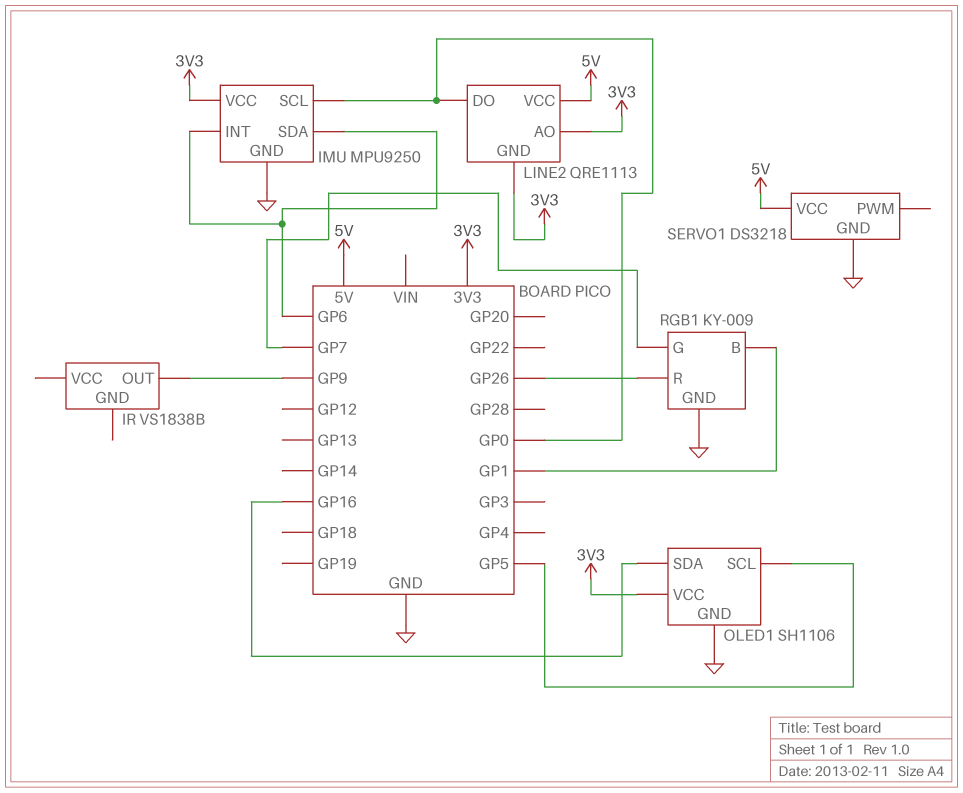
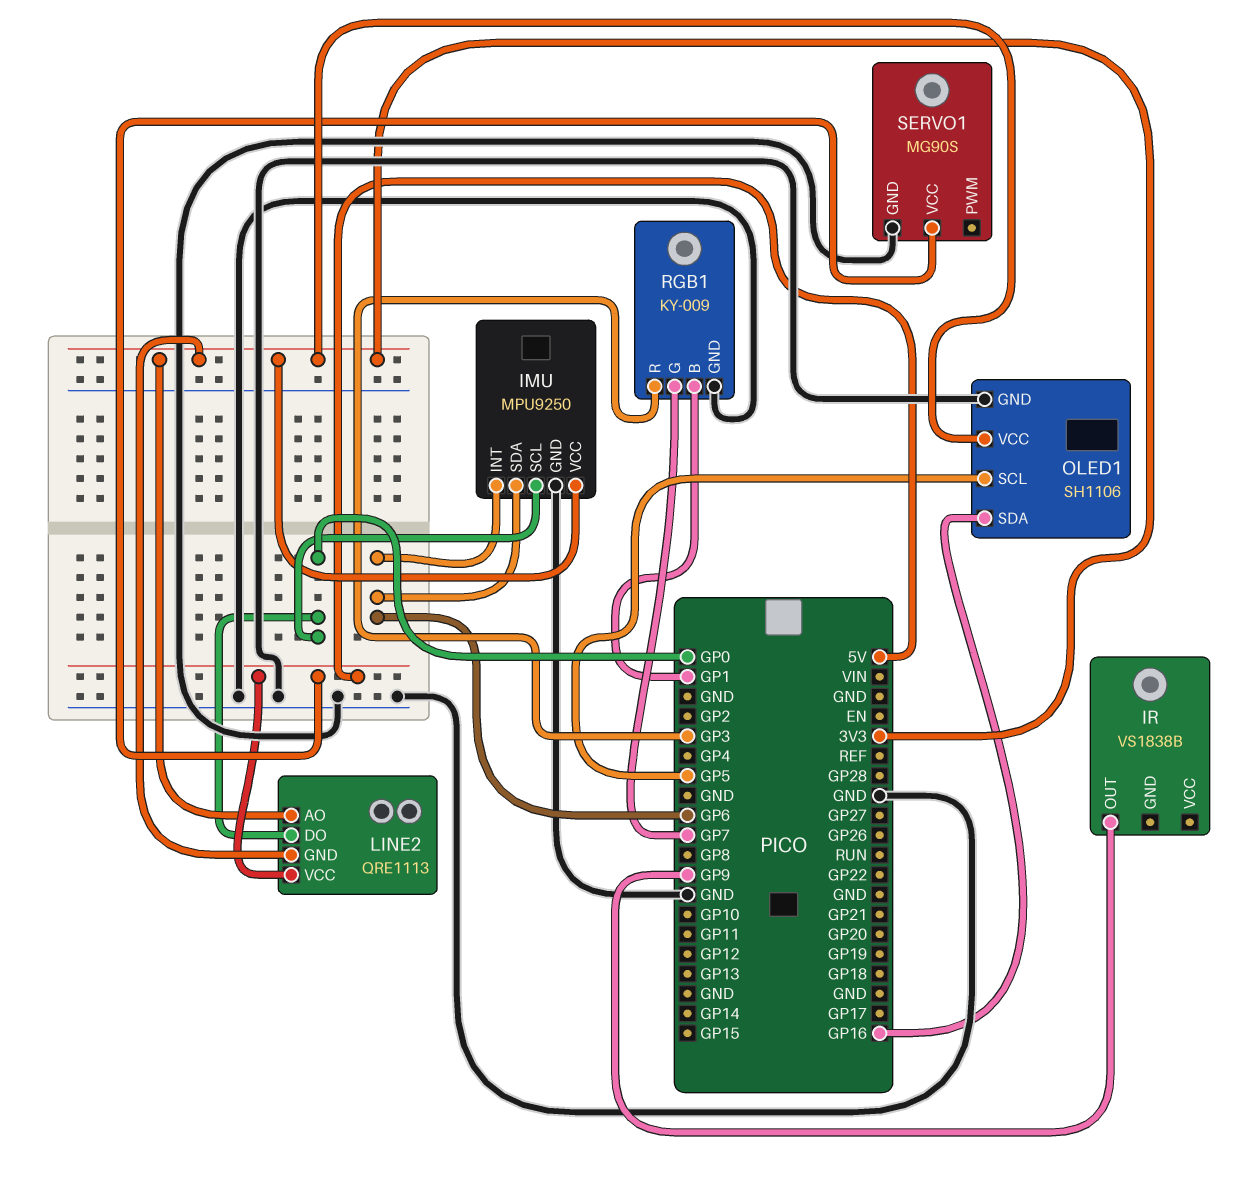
RGB1 pin R: GP26 -> GP3
SERVO1: DS3218 -> MG90S

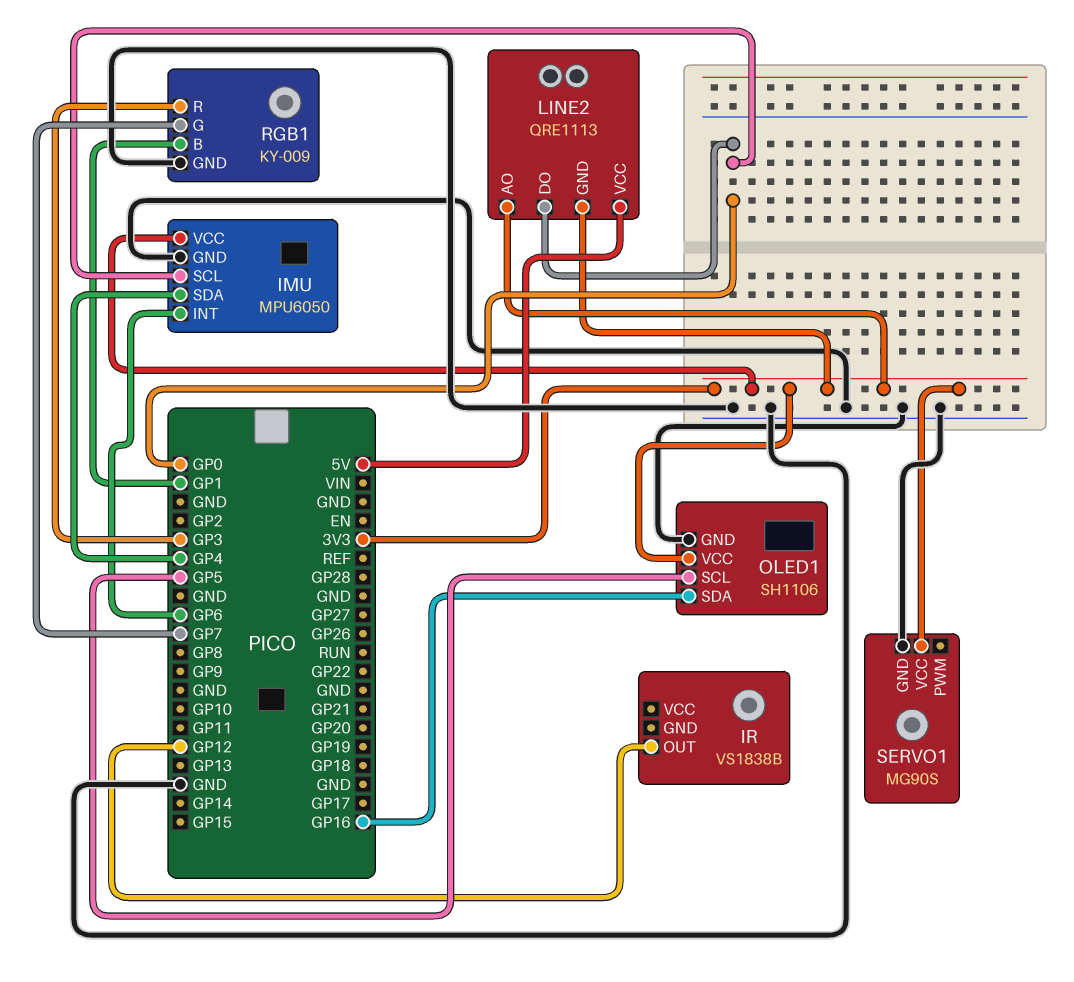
IMU: MPU9250 -> MPU6050
IMU pin SDA: GP6 -> GP4
IR pin OUT: GP9 -> GP12
SERVO1 pin VCC: 5V -> 3V3

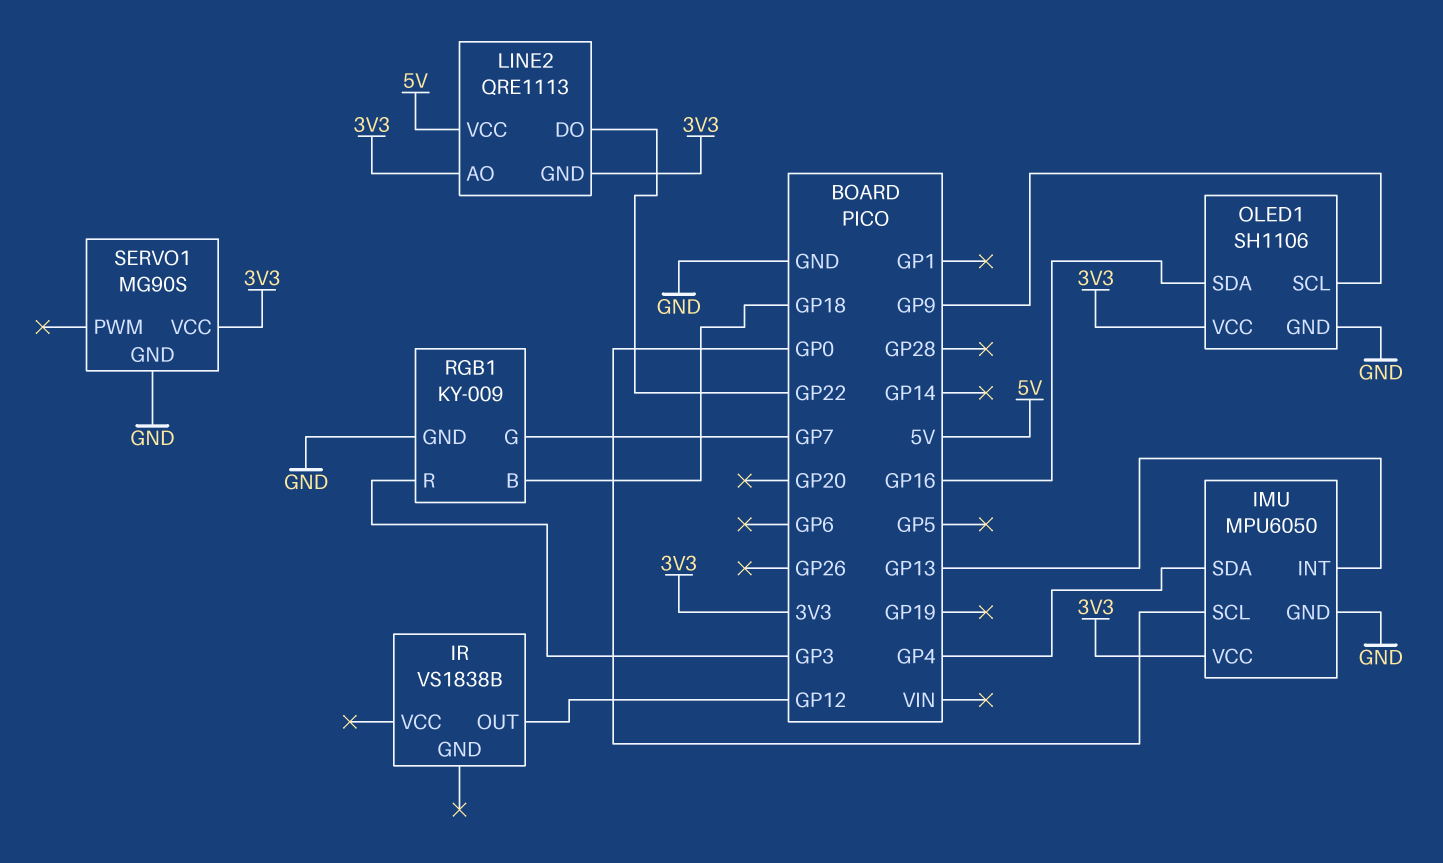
IMU pin INT: GP6 -> GP13
LINE2 pin DO: GP0 -> GP22
OLED1 pin SCL: GP5 -> GP9
RGB1 pin B: GP1 -> GP18

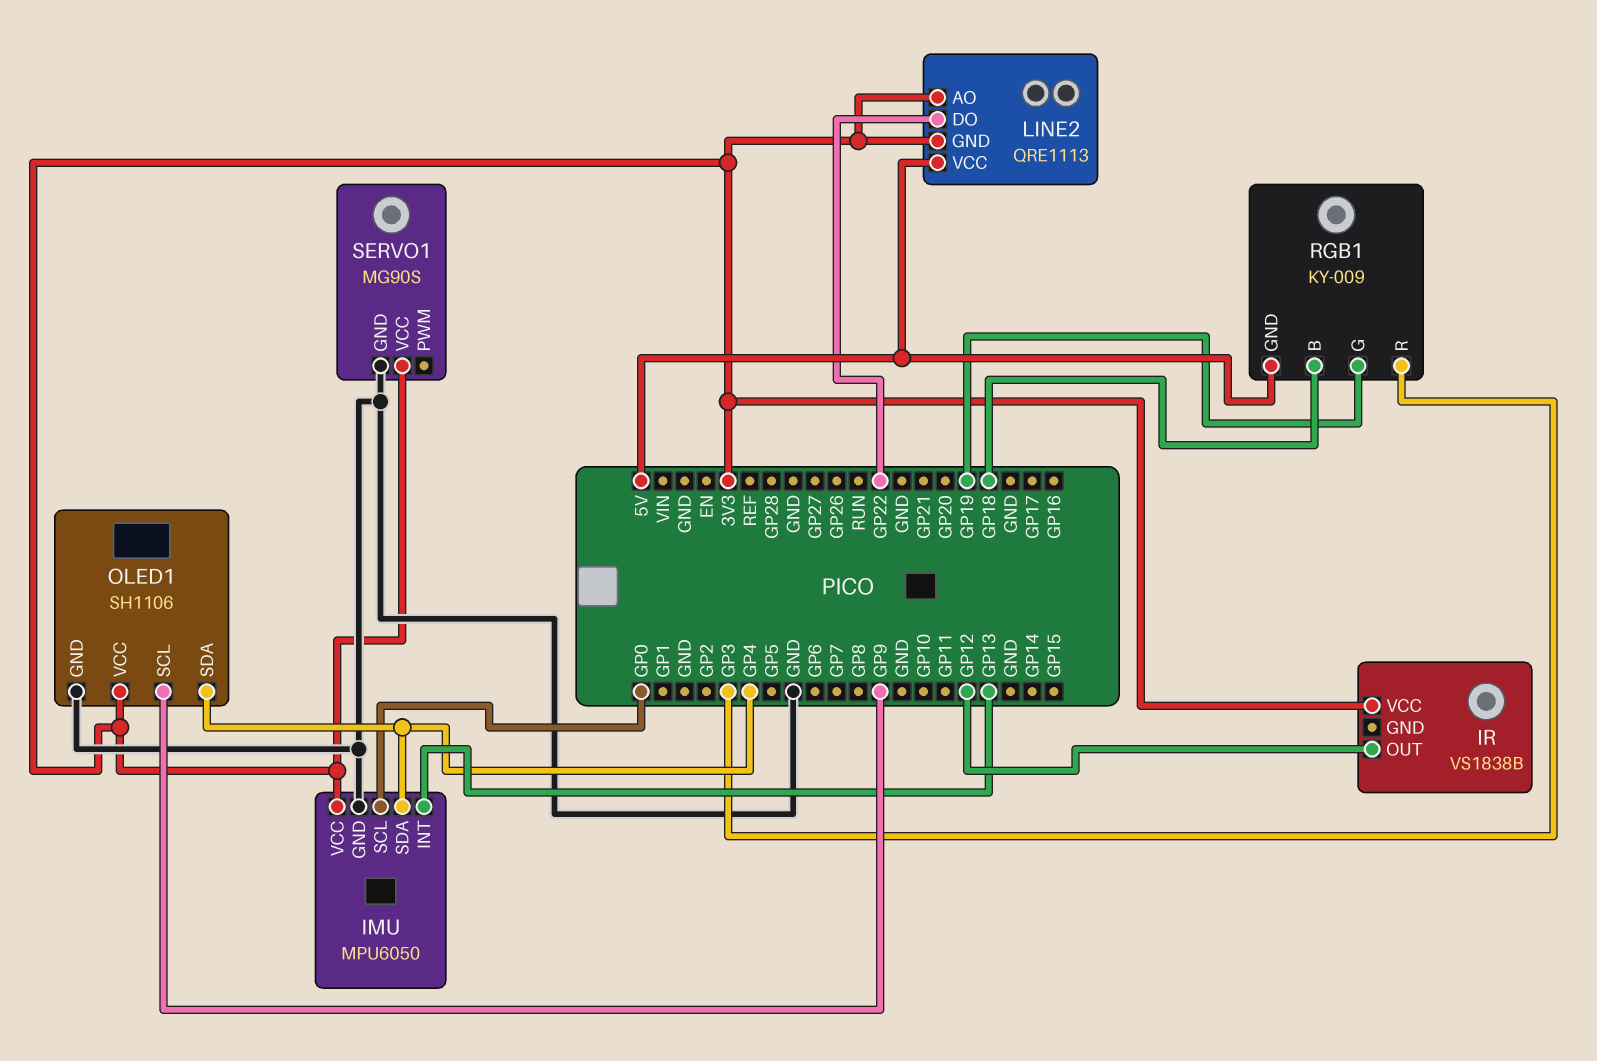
IR pin VCC: none -> 3V3
OLED1 pin SDA: GP16 -> GP4
RGB1 pin G: GP7 -> GP19
RGB1 pin GND: GND -> 5V

